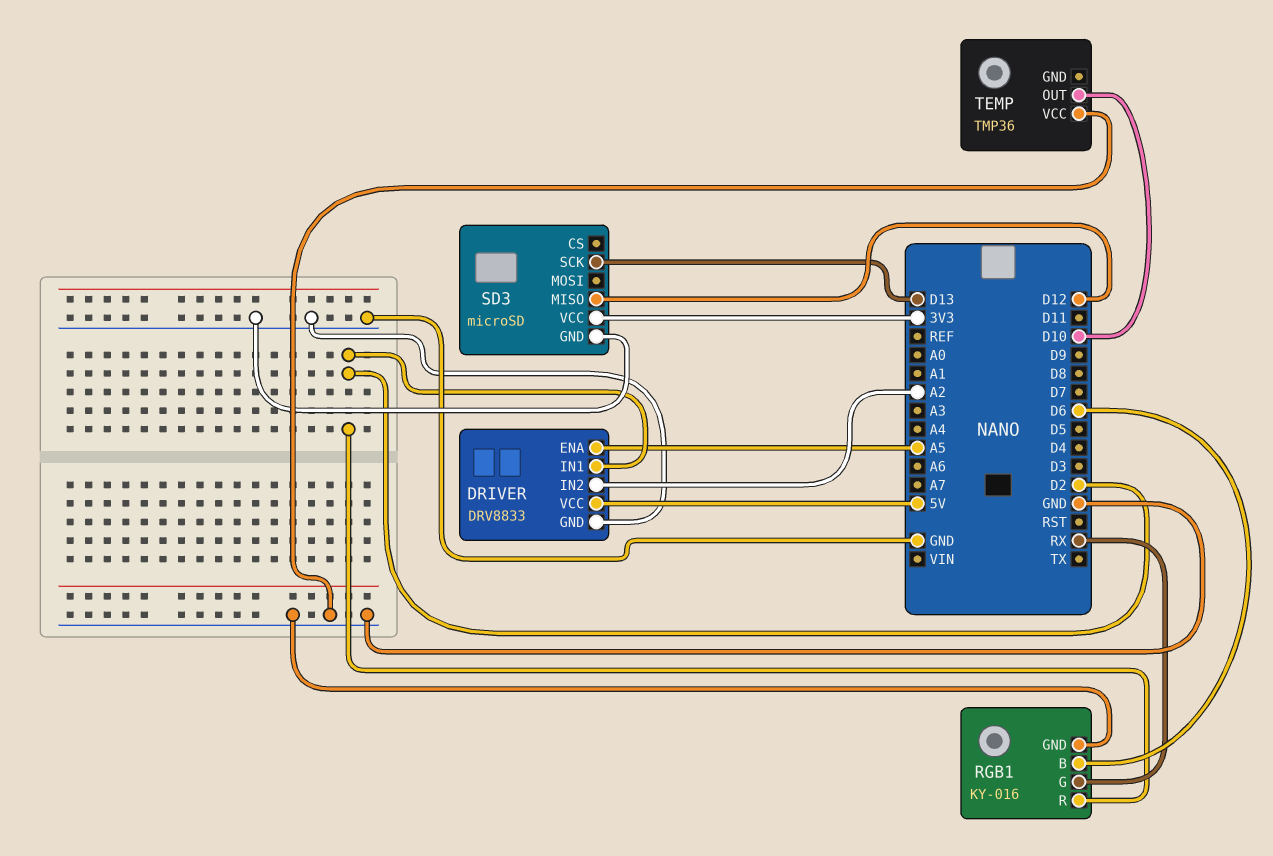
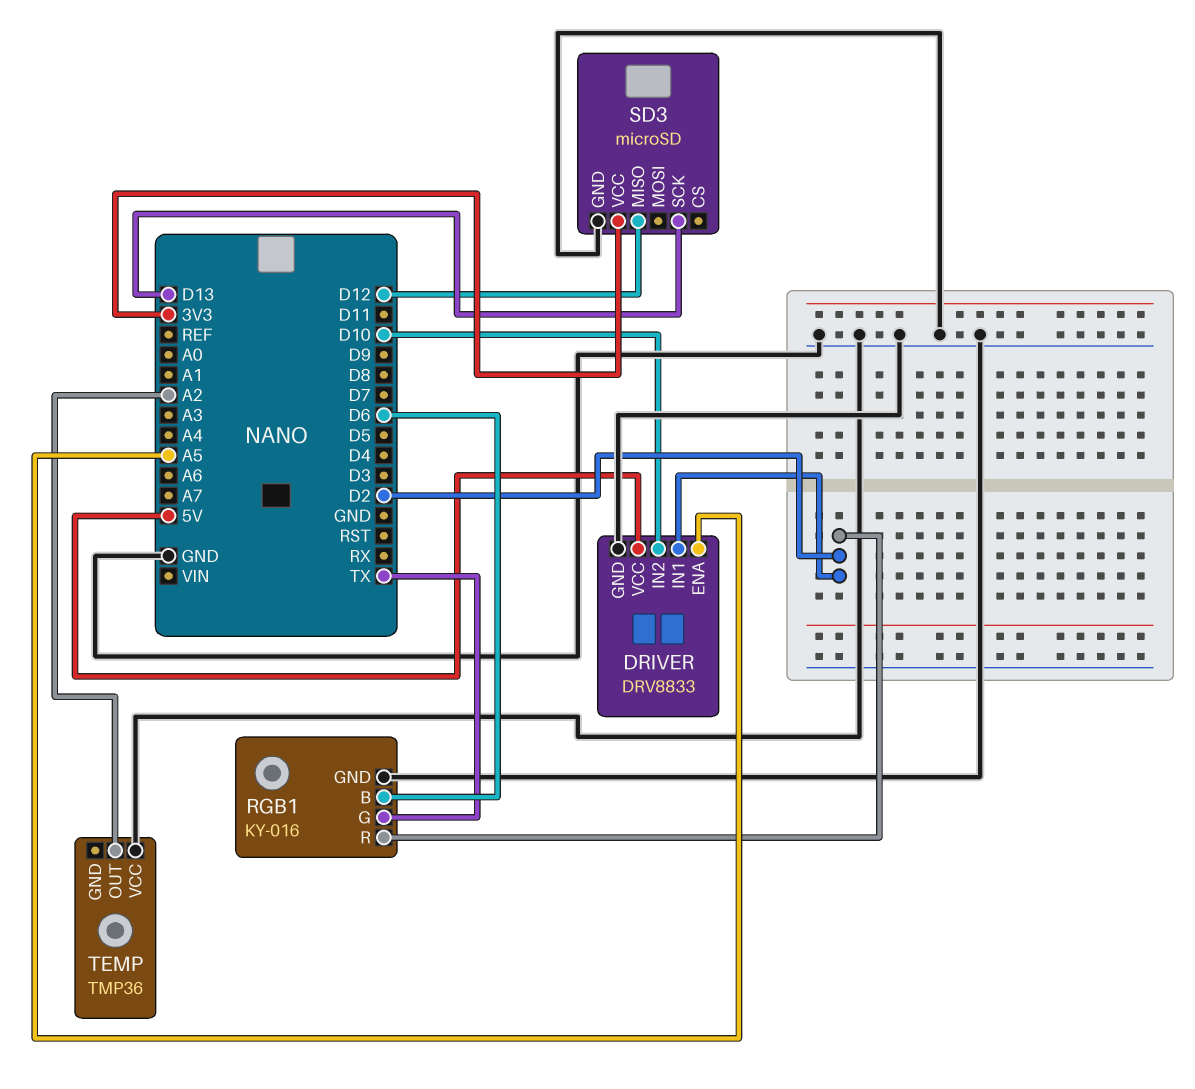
DRIVER pin IN2: A2 -> D10
RGB1 pin G: RX -> TX
TEMP pin OUT: D10 -> A2

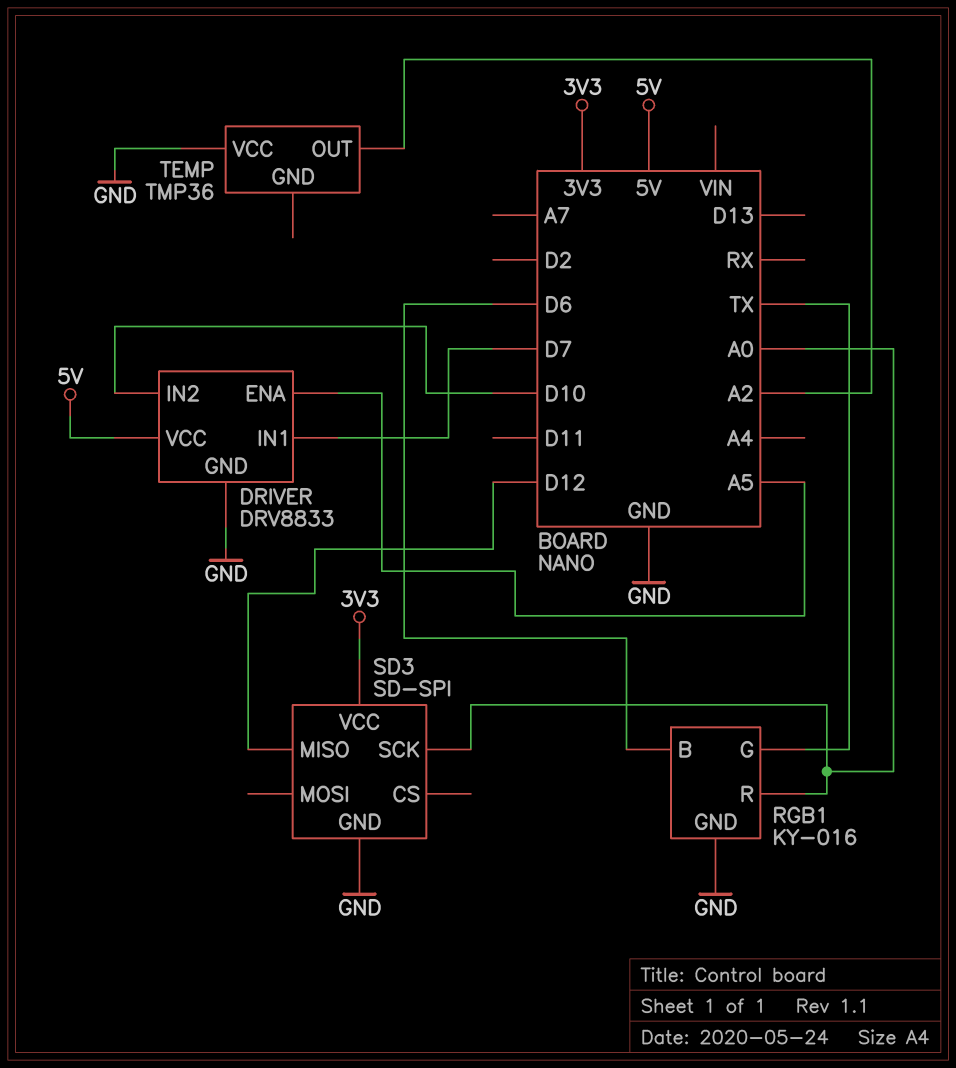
DRIVER pin IN1: D2 -> D7
RGB1 pin R: D2 -> A0
SD3: microSD -> SD-SPI
SD3 pin SCK: D13 -> A0

